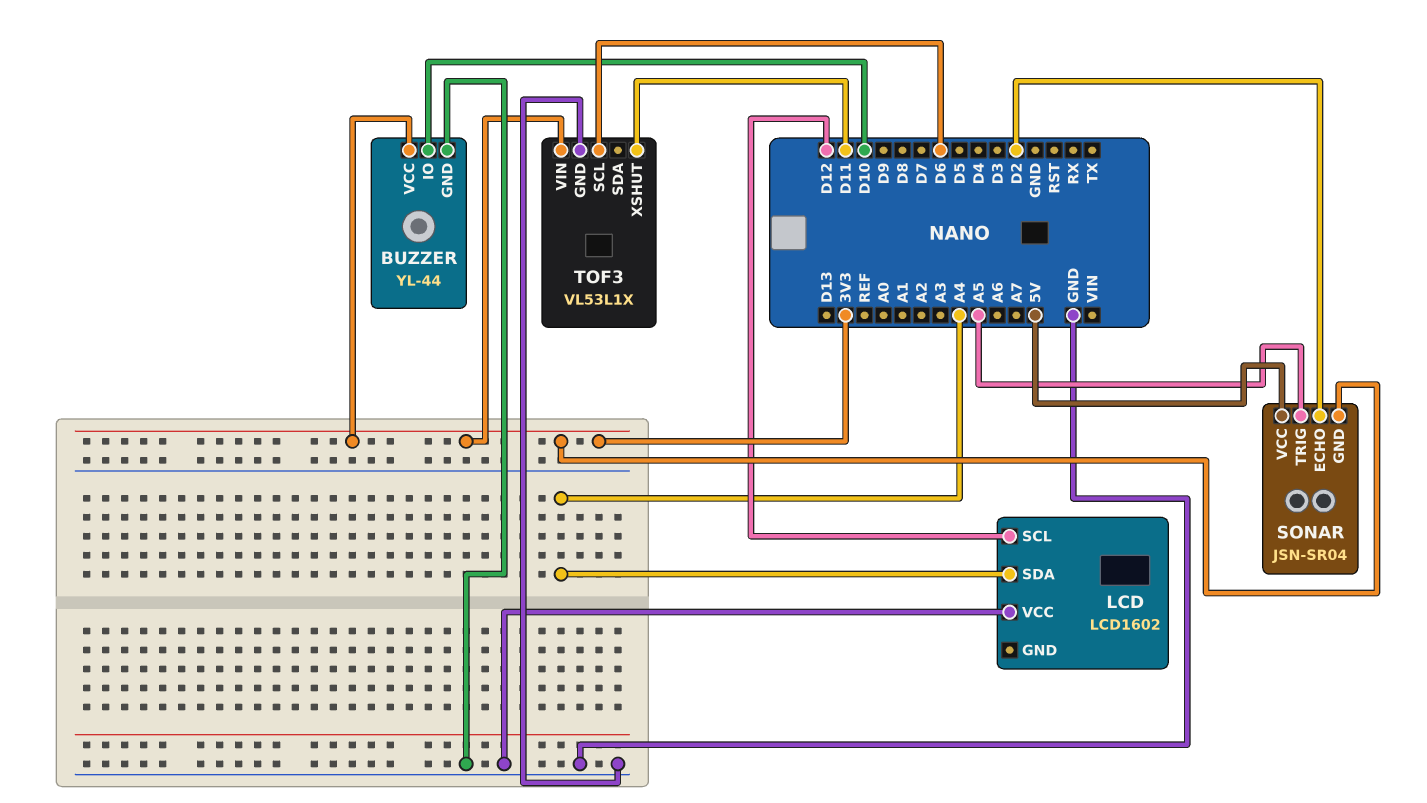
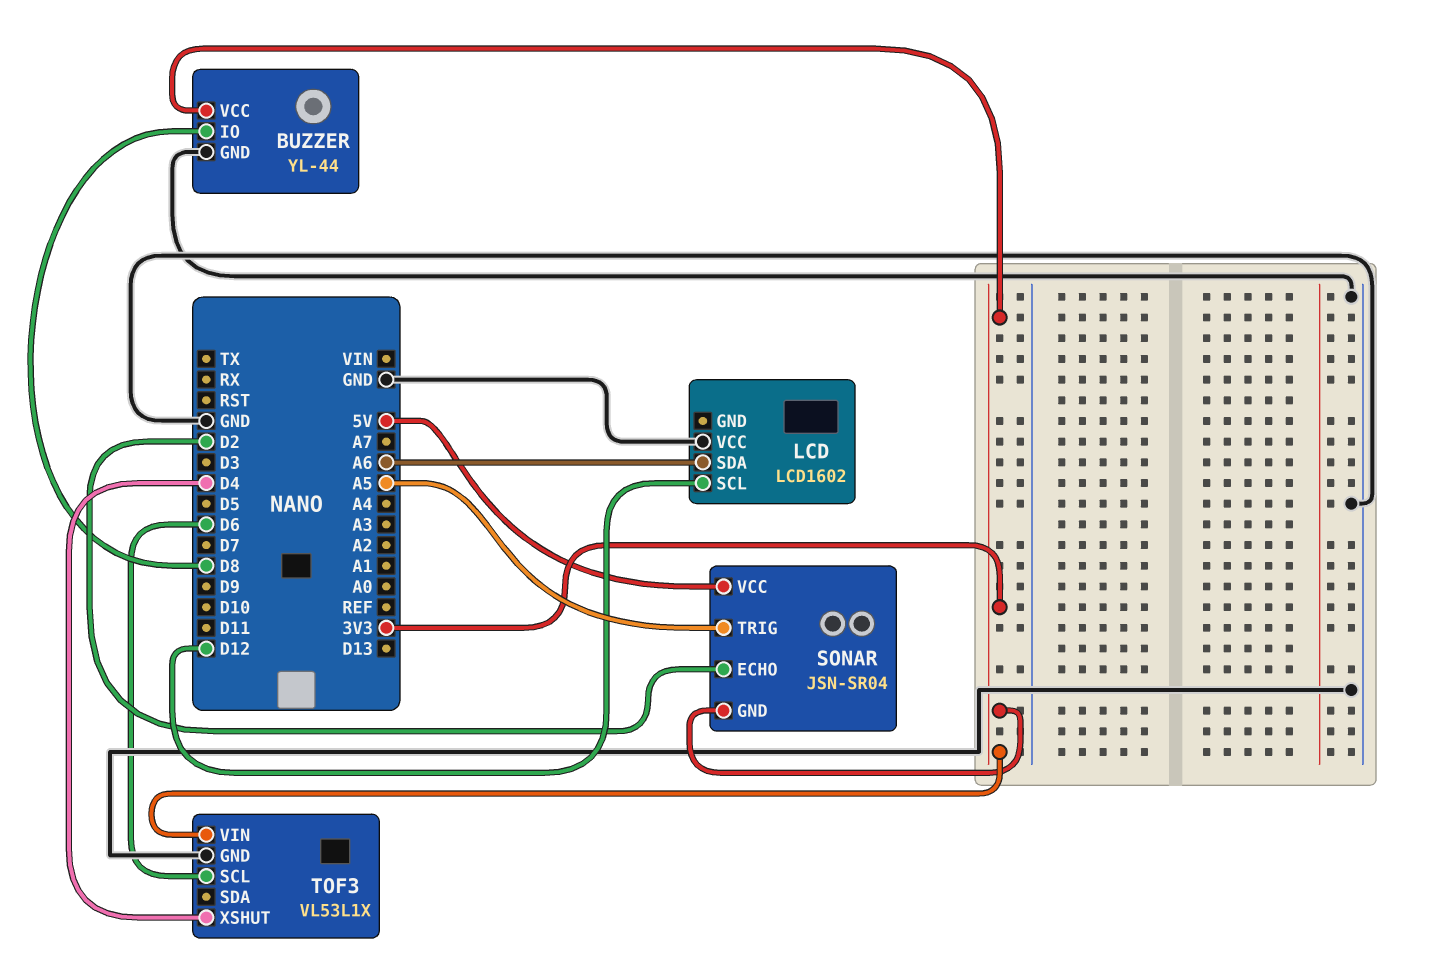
BUZZER pin IO: D10 -> D8
LCD pin SDA: A4 -> A6
TOF3 pin XSHUT: D11 -> D4

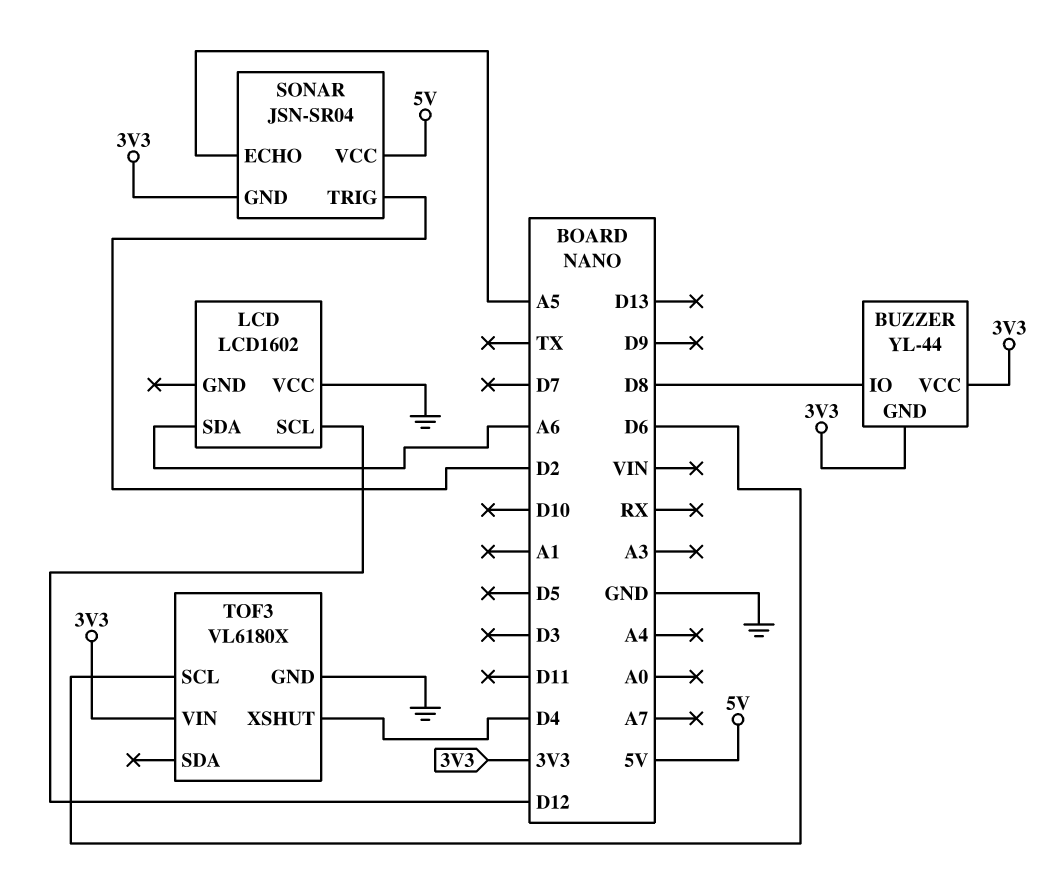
BUZZER pin GND: GND -> 3V3
SONAR pin ECHO: D2 -> A5
SONAR pin TRIG: A5 -> D2
TOF3: VL53L1X -> VL6180X

